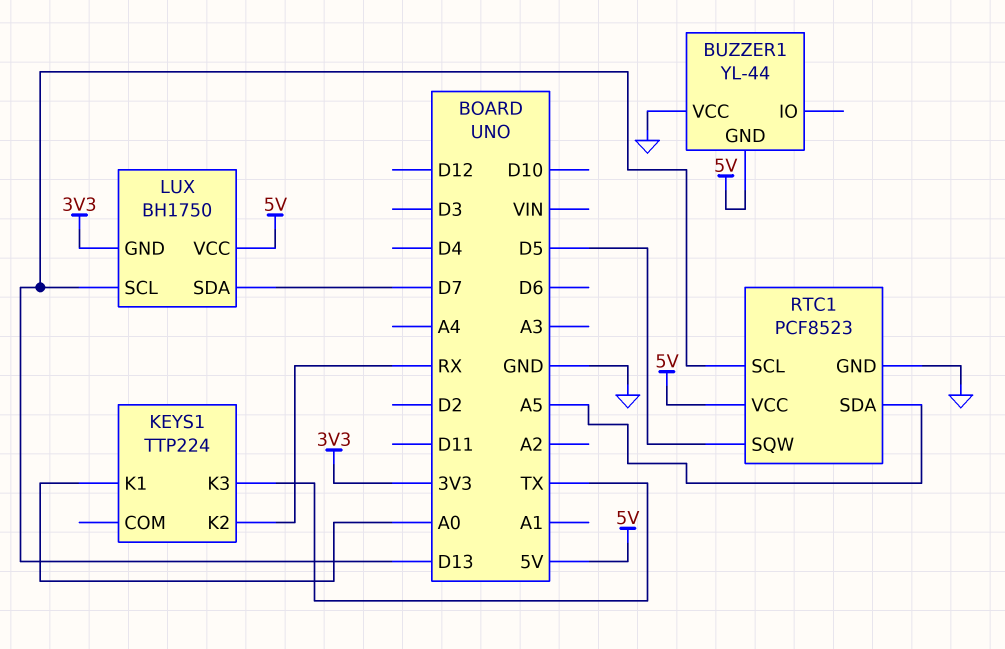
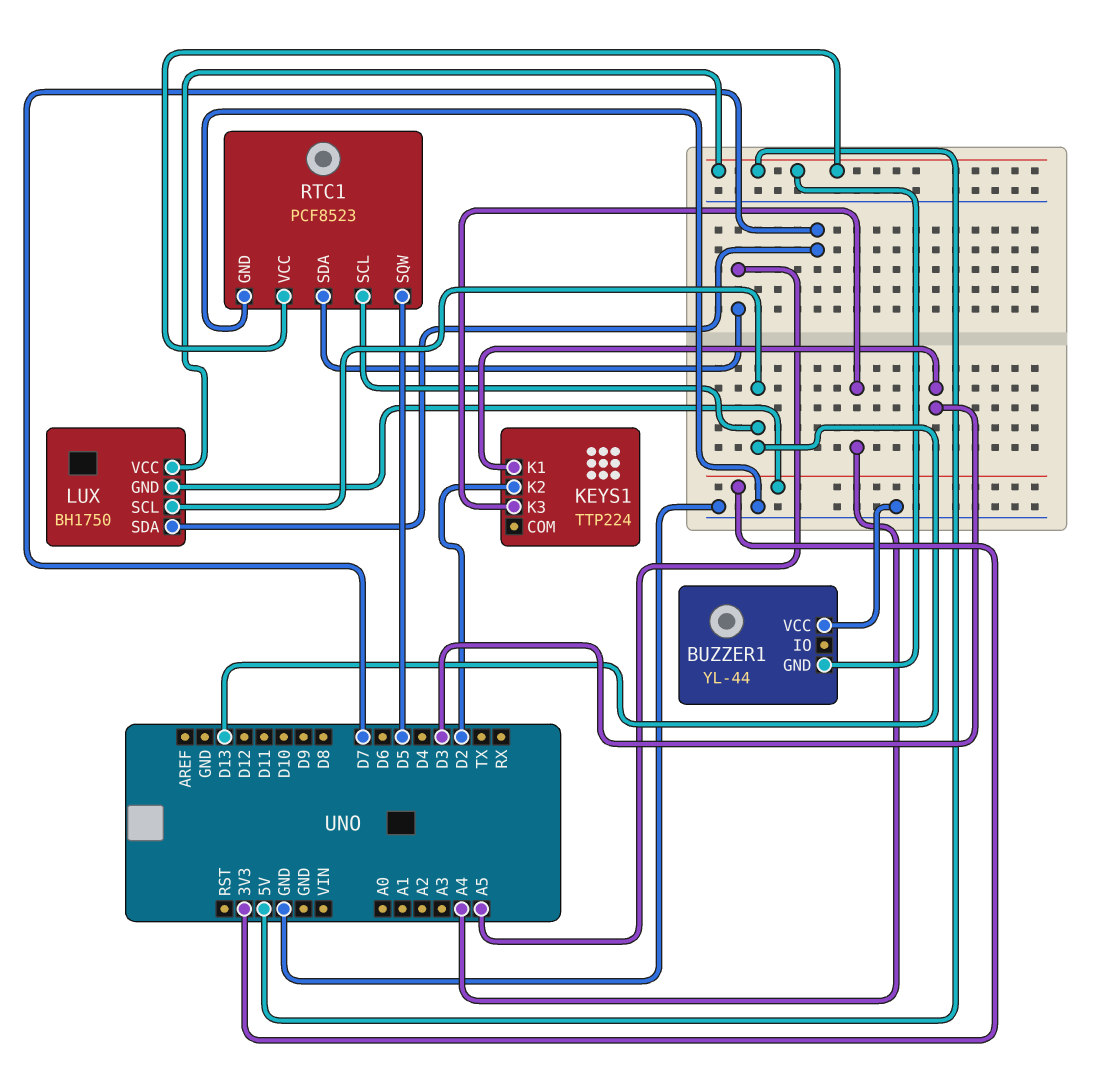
KEYS1 pin K1: A0 -> D3
KEYS1 pin K2: RX -> D2
KEYS1 pin K3: TX -> A4

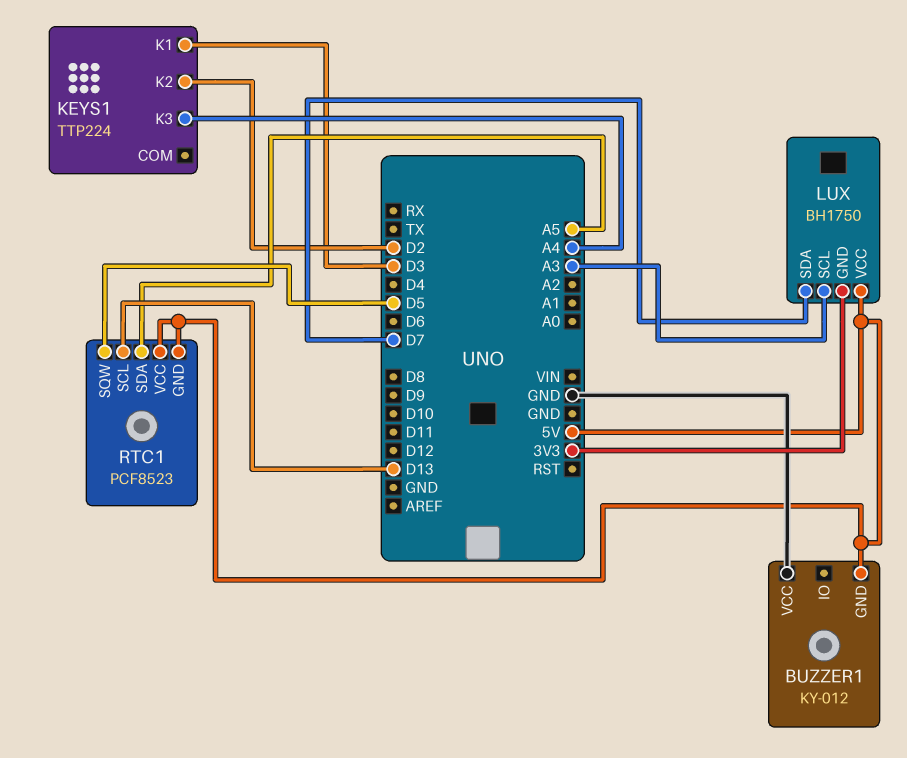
BUZZER1: YL-44 -> KY-012
LUX pin SCL: D13 -> A3
RTC1 pin GND: GND -> 5V

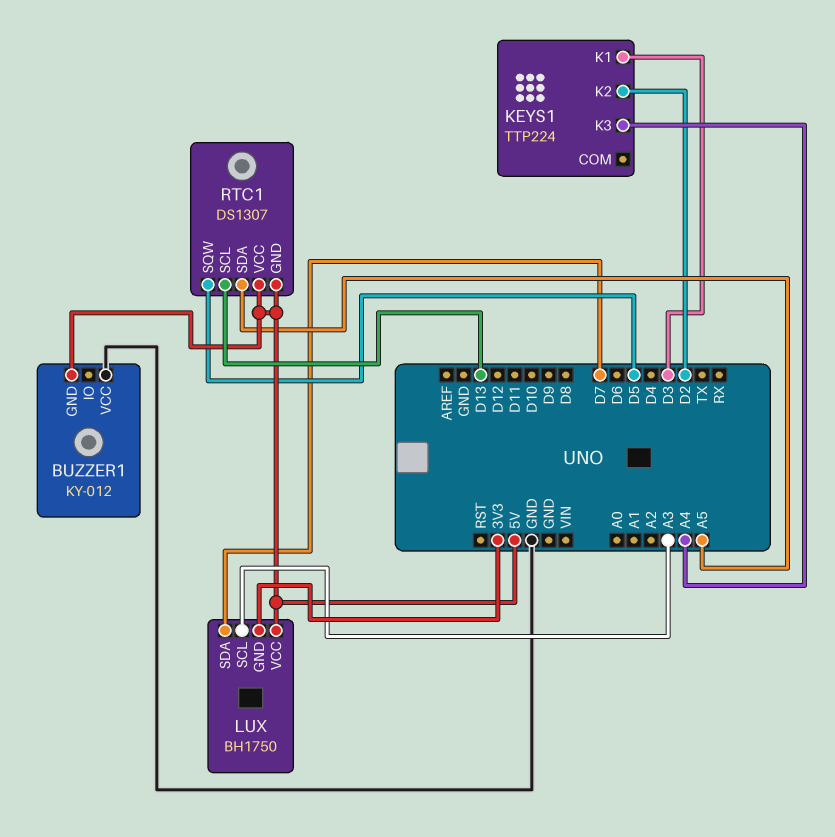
RTC1: PCF8523 -> DS1307

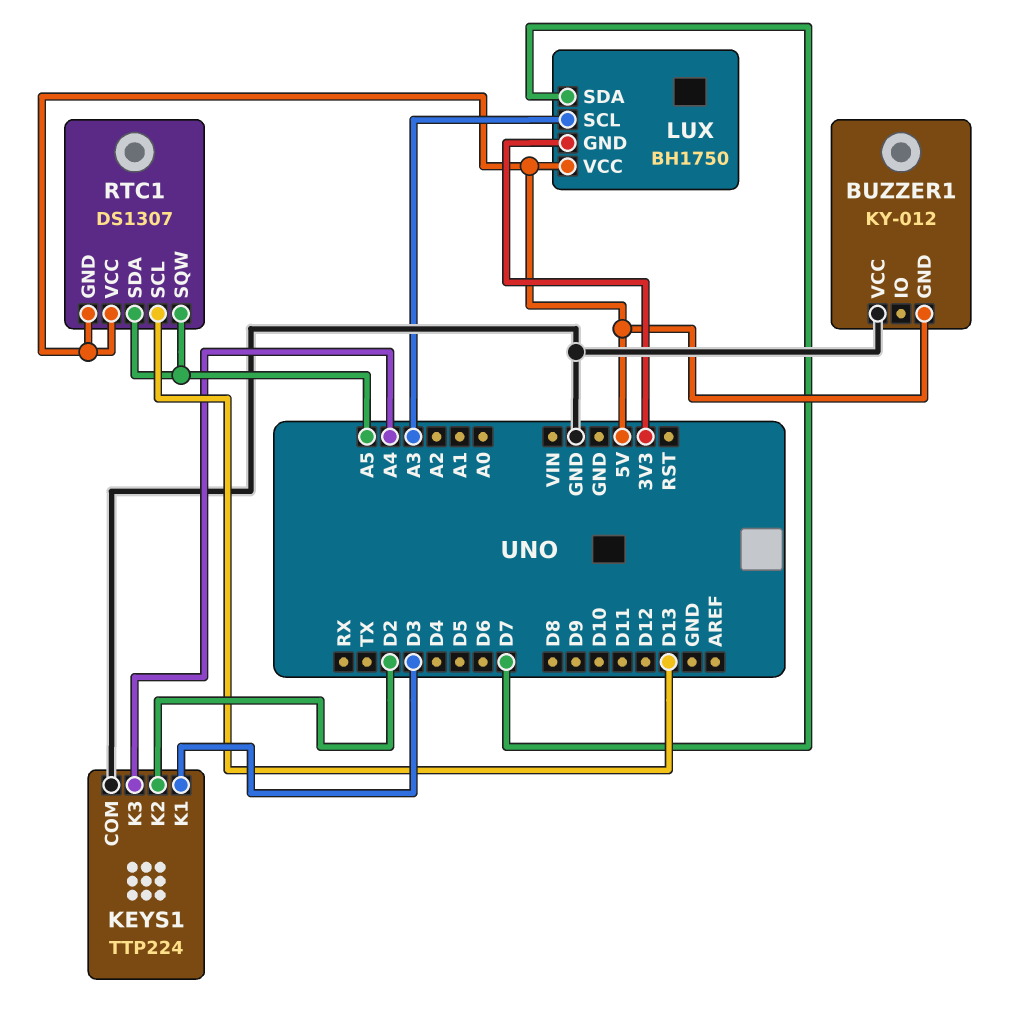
KEYS1 pin COM: none -> GND
RTC1 pin SQW: D5 -> A5

